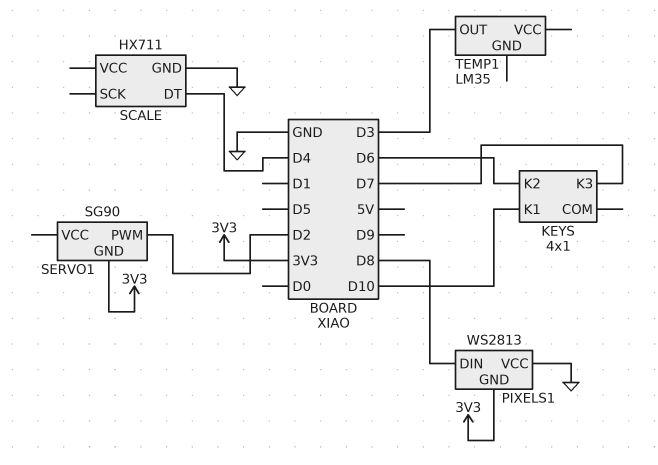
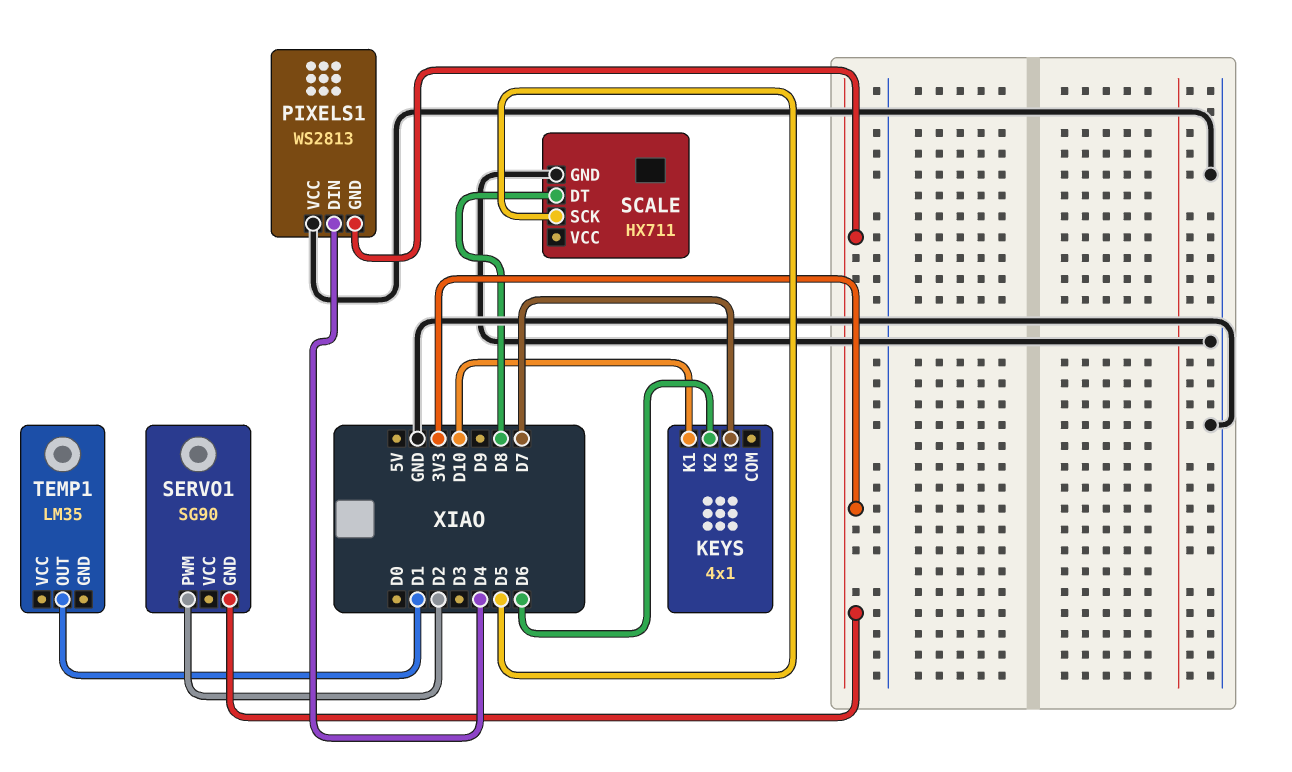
PIXELS1 pin DIN: D8 -> D4
SCALE pin DT: D4 -> D8
SCALE pin SCK: none -> D5
TEMP1 pin OUT: D3 -> D1

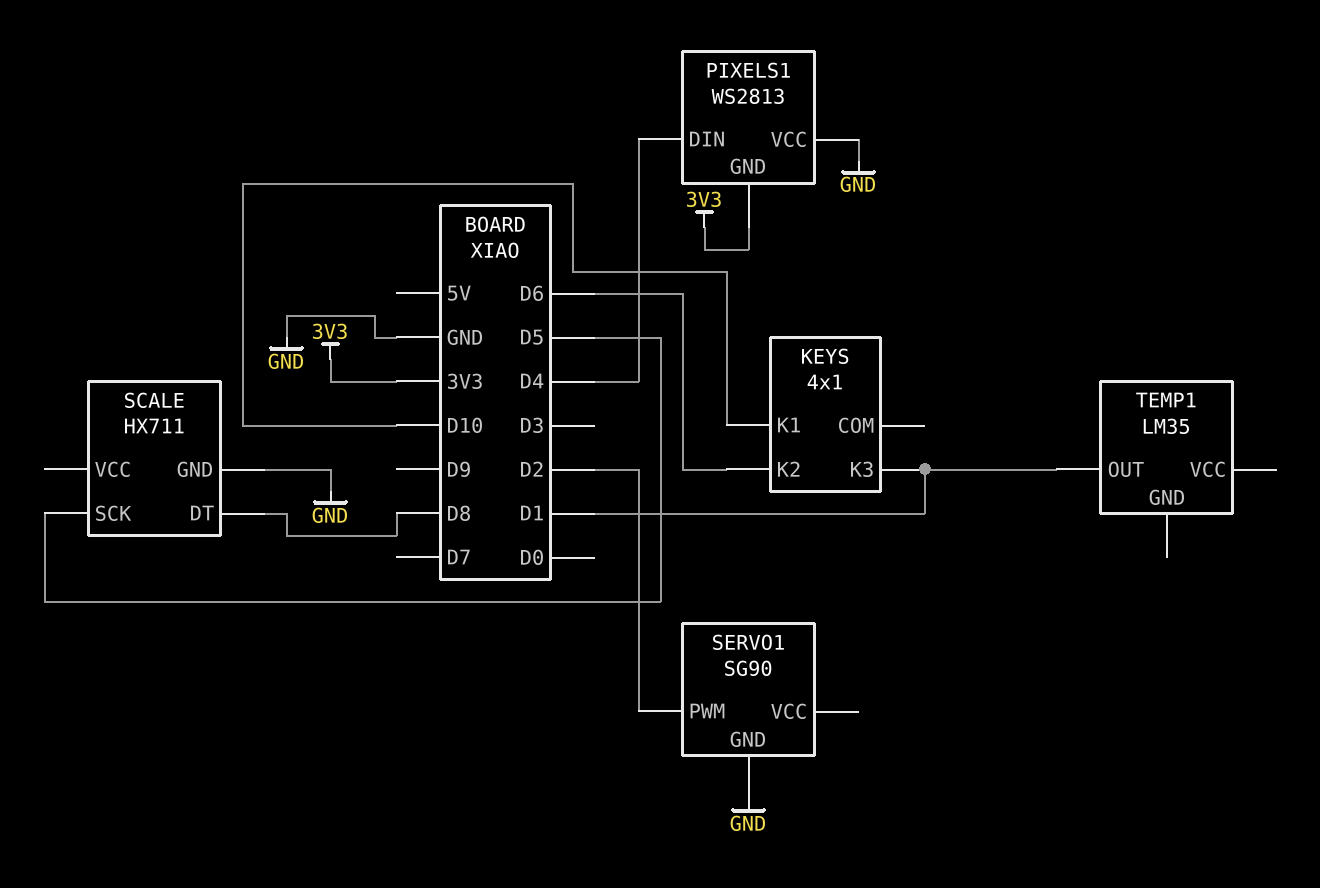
KEYS pin K3: D7 -> D1
SERVO1 pin GND: 3V3 -> GND

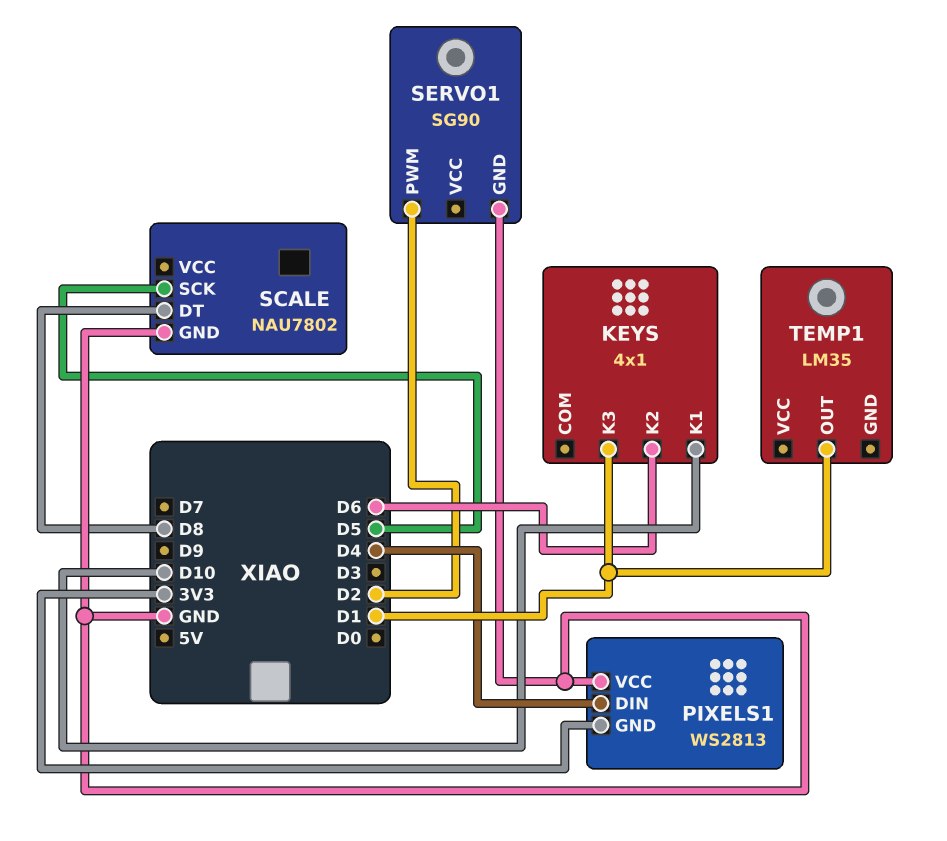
SCALE: HX711 -> NAU7802

